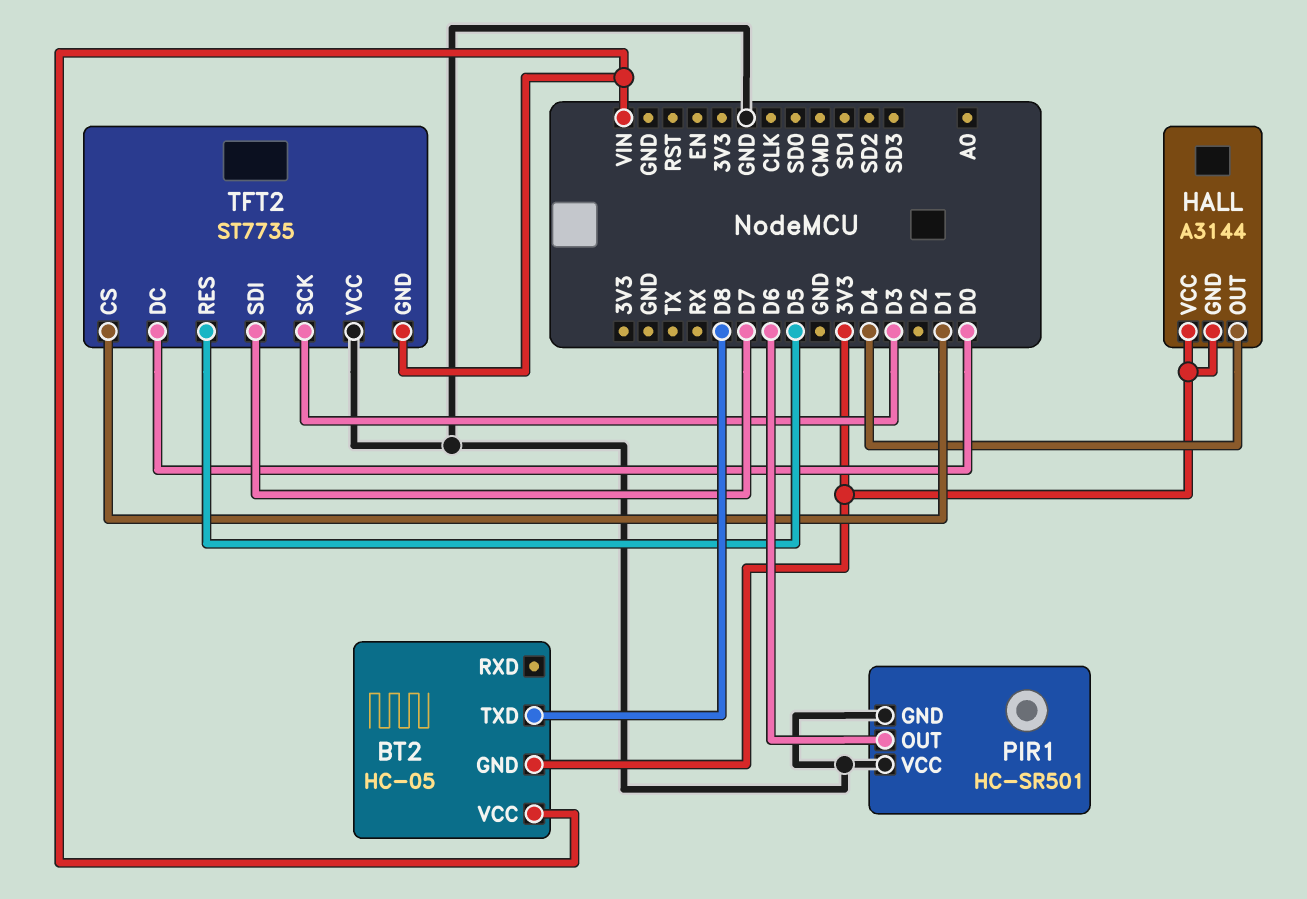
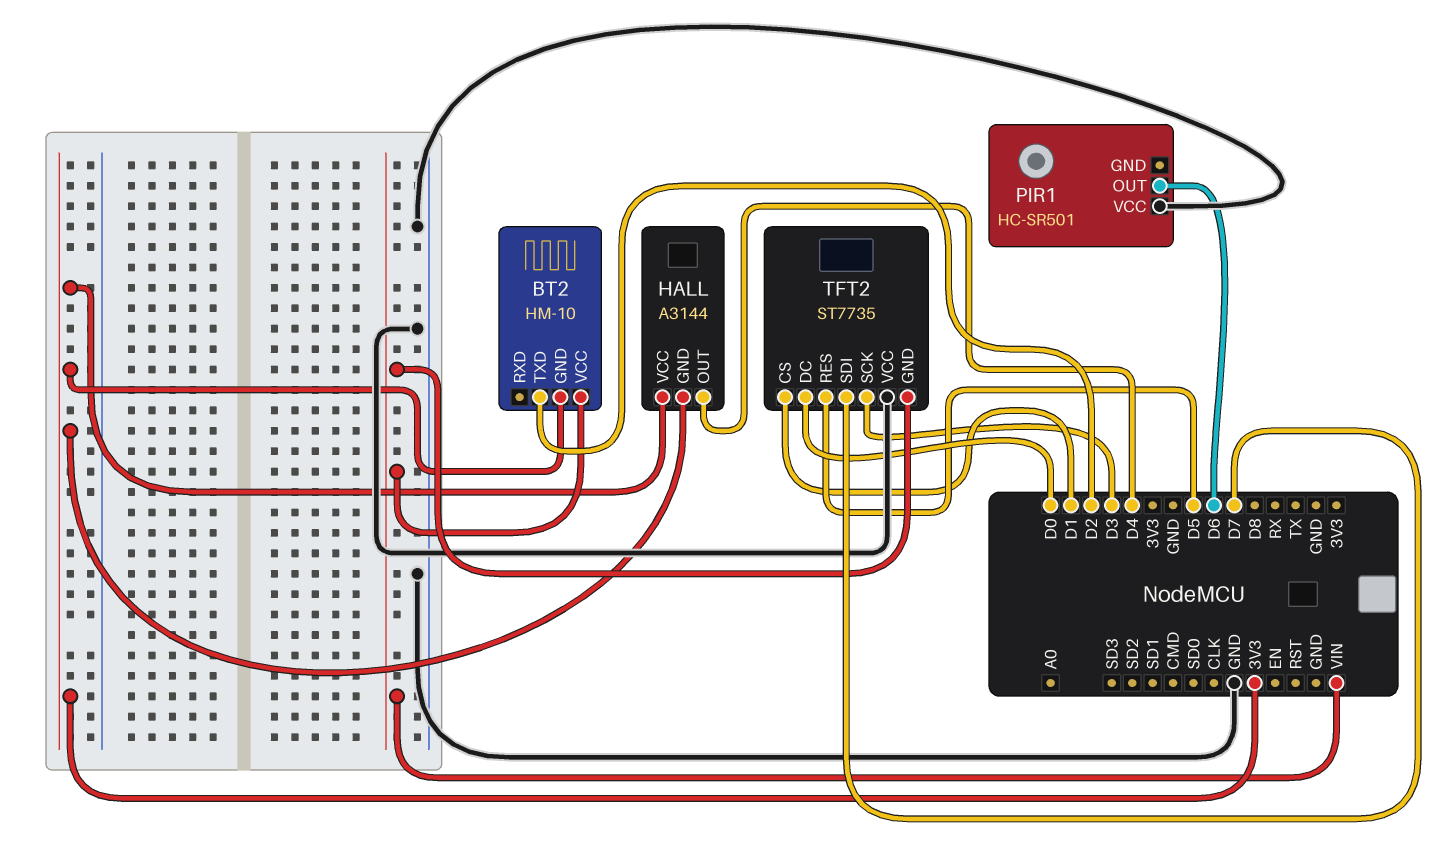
BT2: HC-05 -> HM-10
BT2 pin TXD: D8 -> D2
PIR1 pin GND: GND -> none

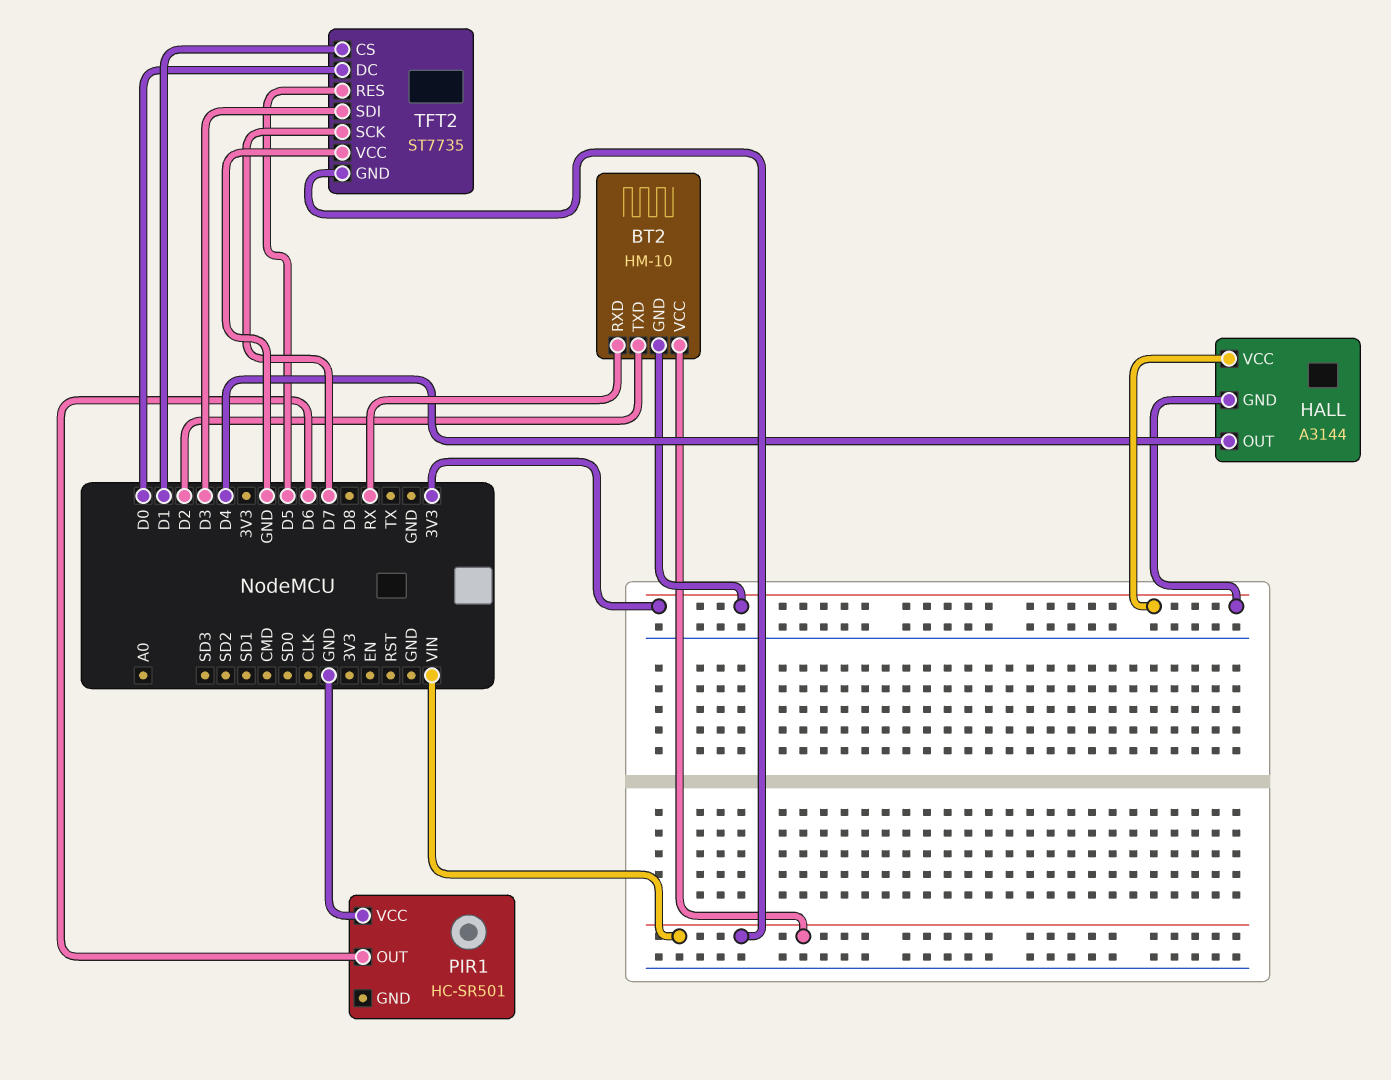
BT2 pin RXD: none -> RX
TFT2 pin SCK: D3 -> D7
TFT2 pin SDI: D7 -> D3

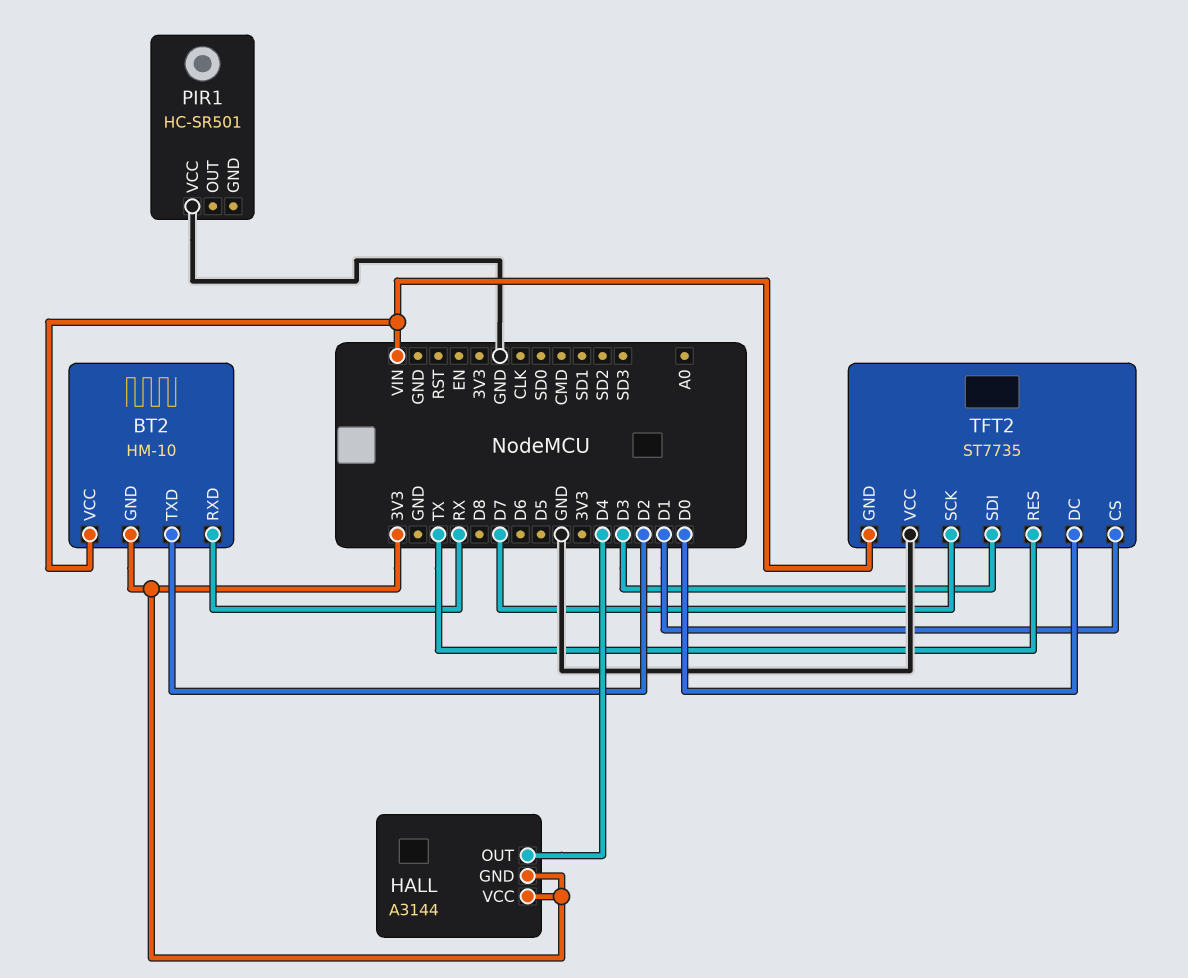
PIR1 pin OUT: D6 -> none
TFT2 pin RES: D5 -> TX

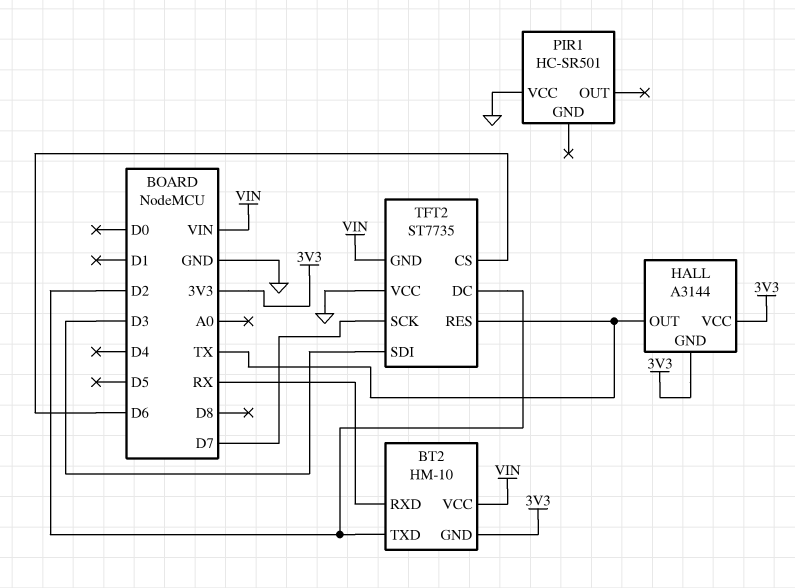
HALL pin OUT: D4 -> TX
TFT2 pin CS: D1 -> D6
TFT2 pin DC: D0 -> D2

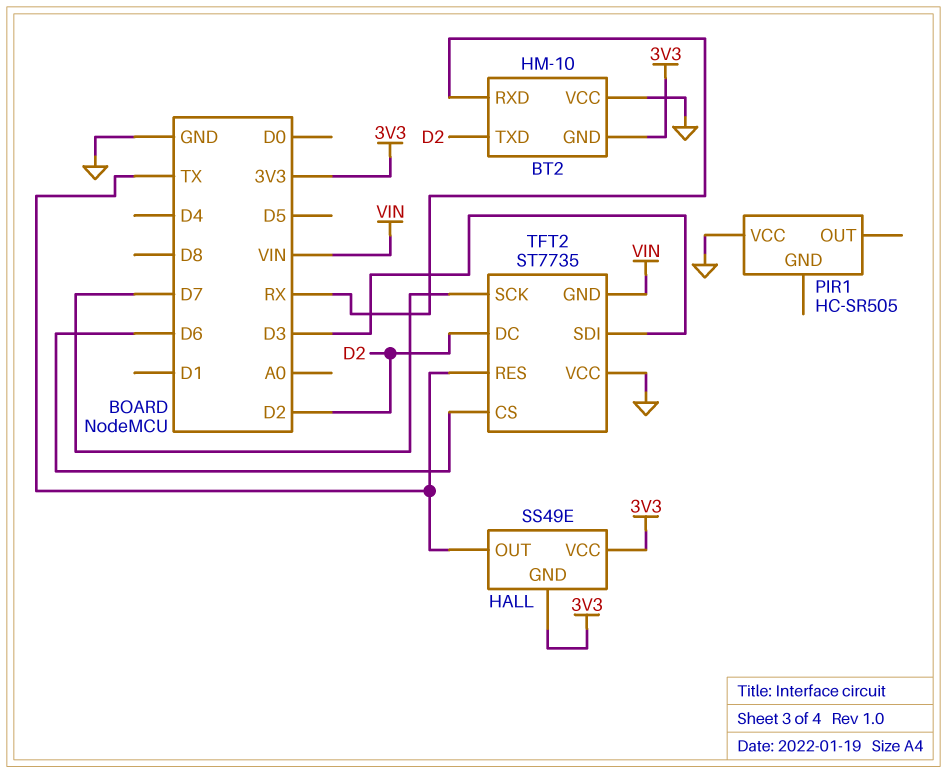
BT2 pin VCC: VIN -> GND
HALL: A3144 -> SS49E
PIR1: HC-SR501 -> HC-SR505

